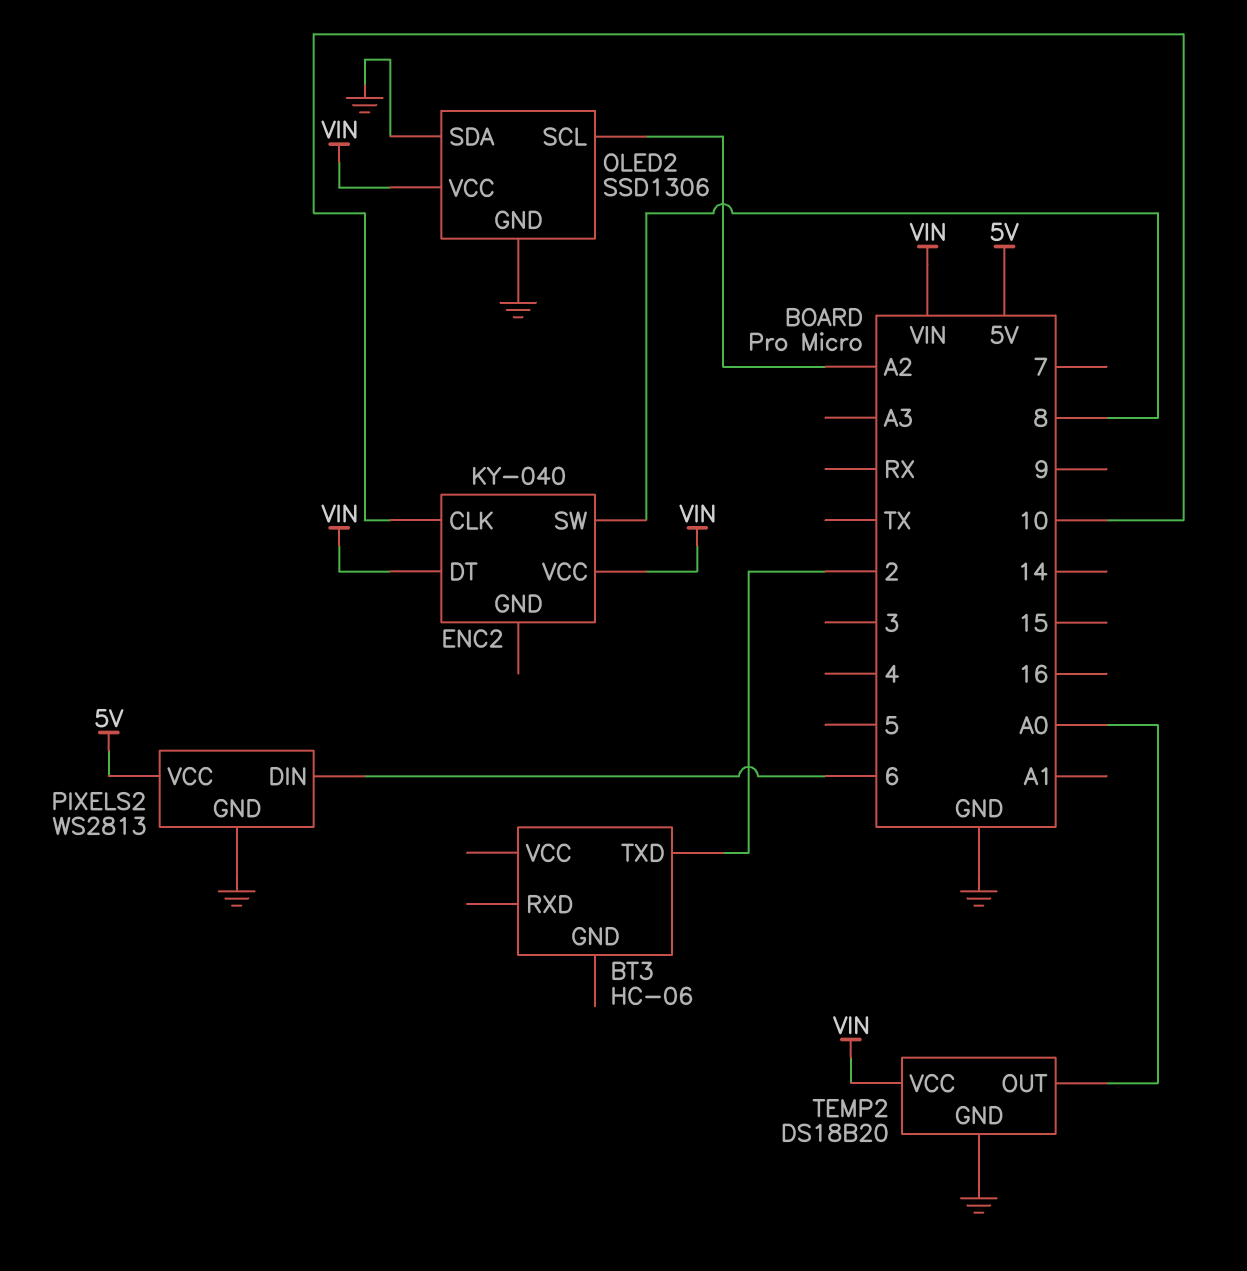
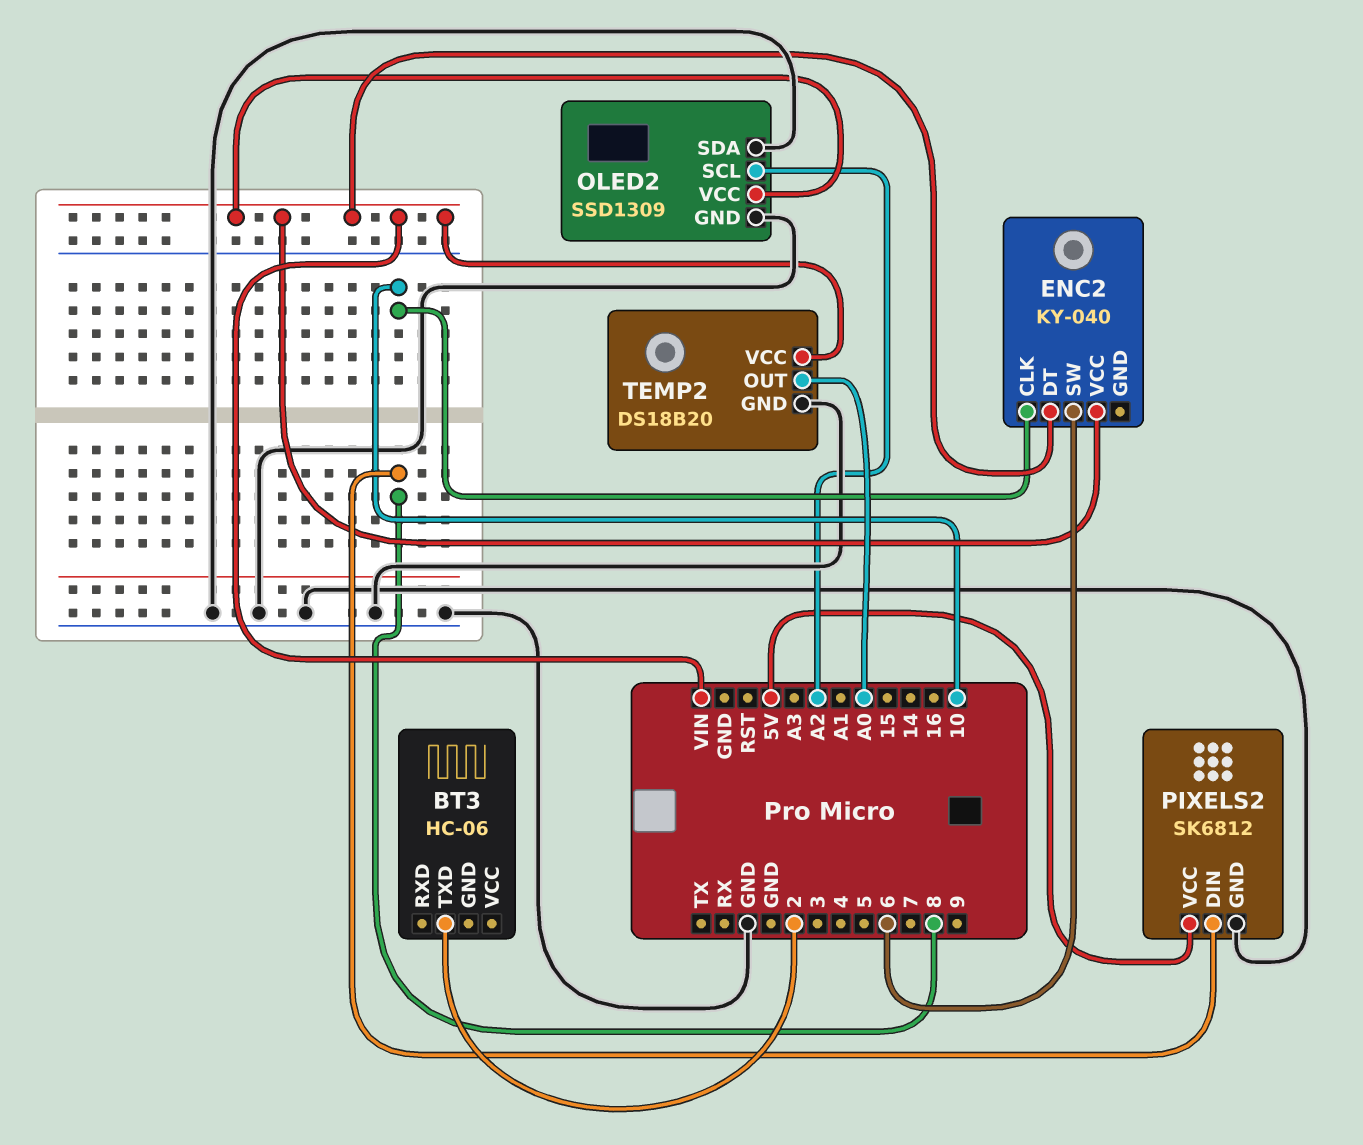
ENC2 pin SW: 8 -> 6
OLED2: SSD1306 -> SSD1309
PIXELS2: WS2813 -> SK6812
PIXELS2 pin DIN: 6 -> 8

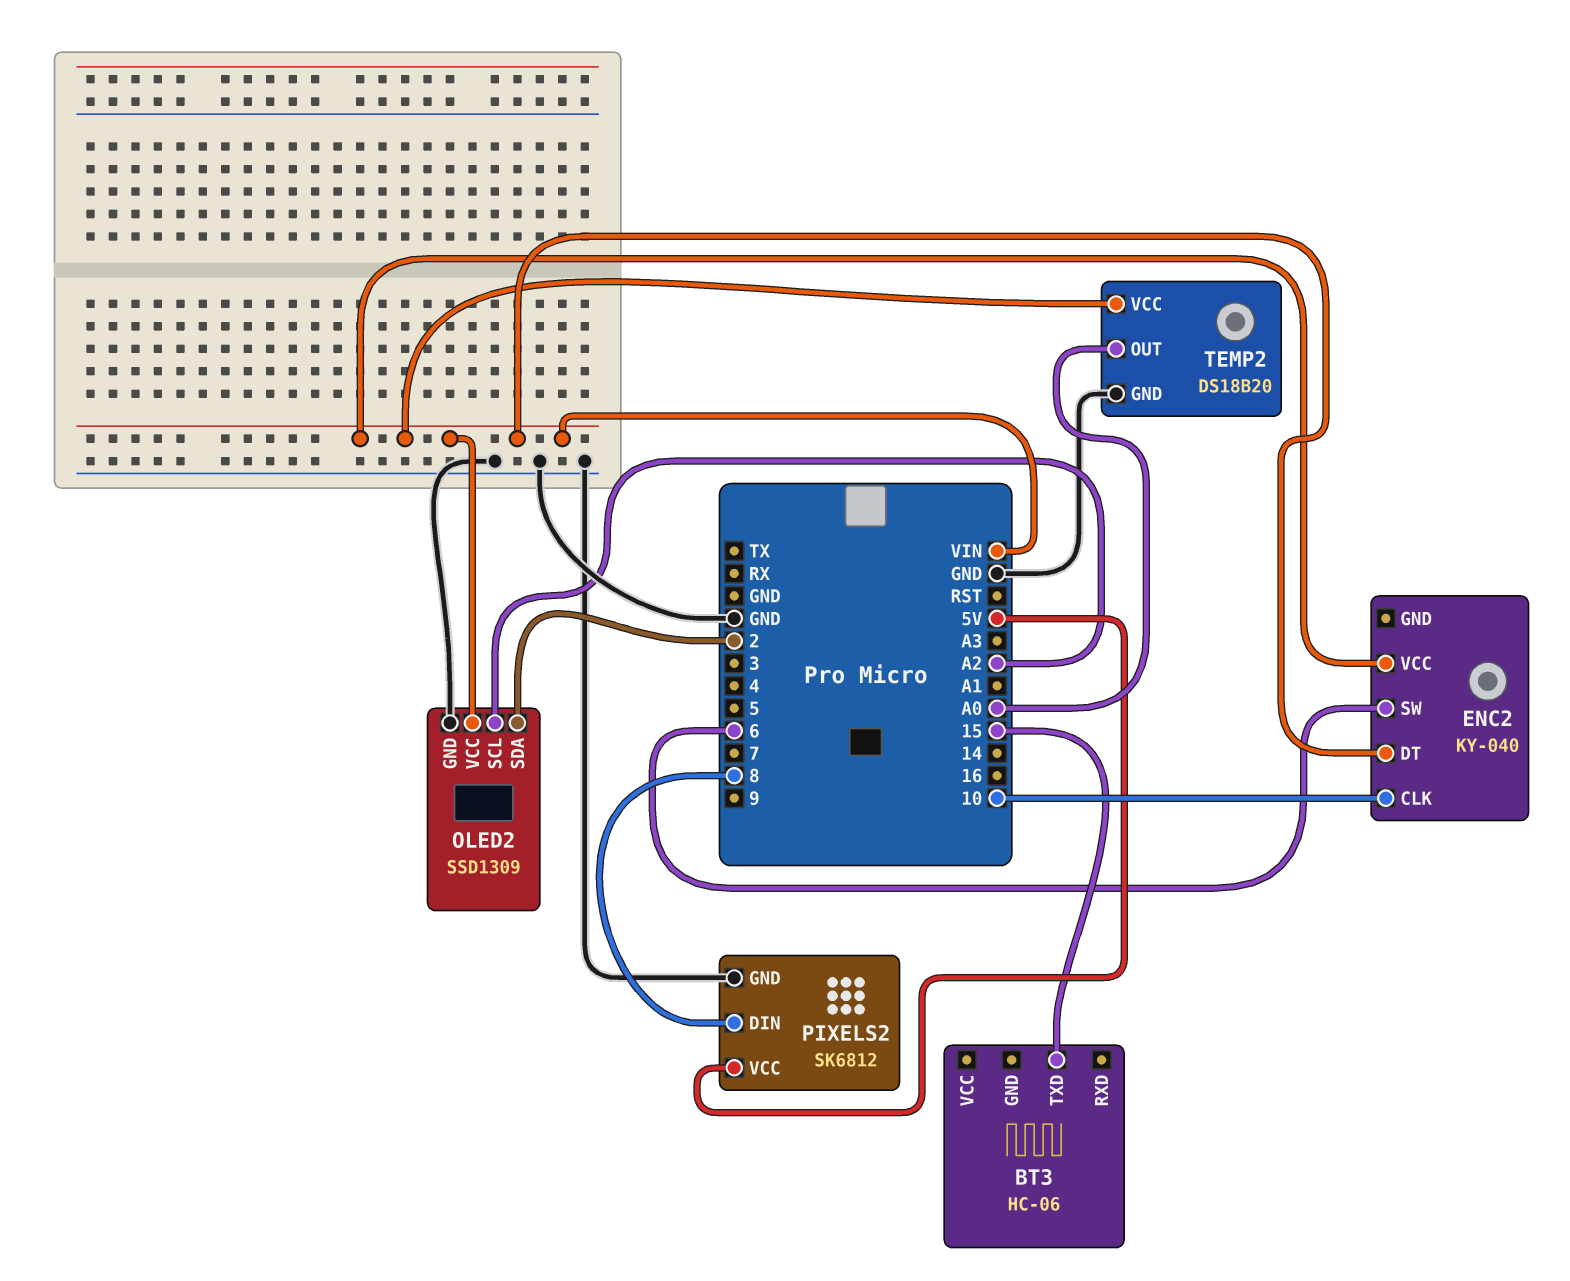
BT3 pin TXD: 2 -> 15
OLED2 pin SDA: GND -> 2

